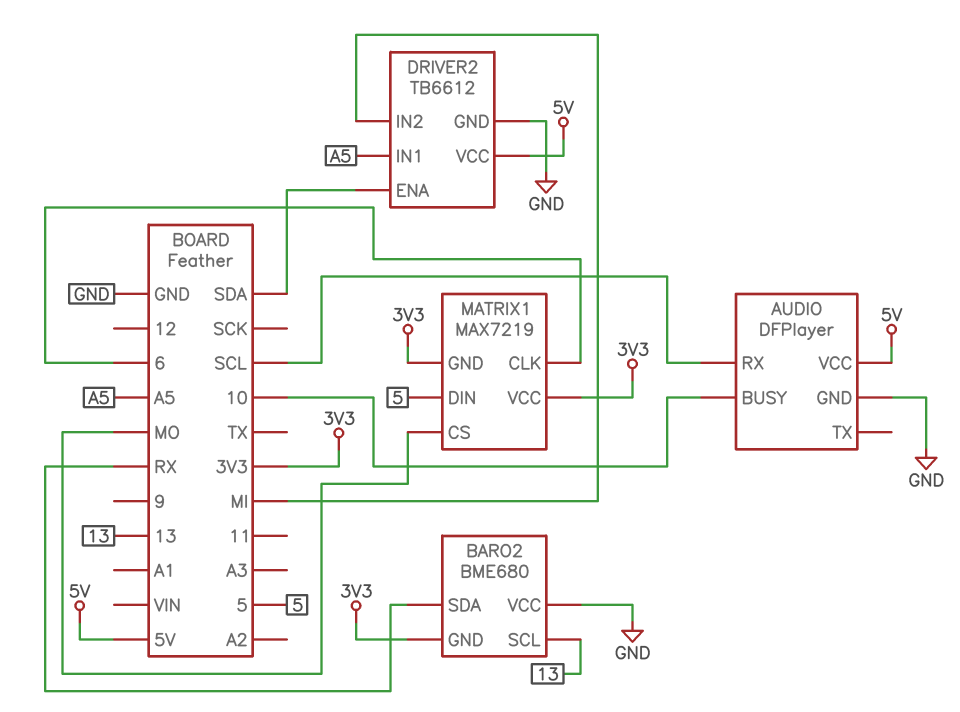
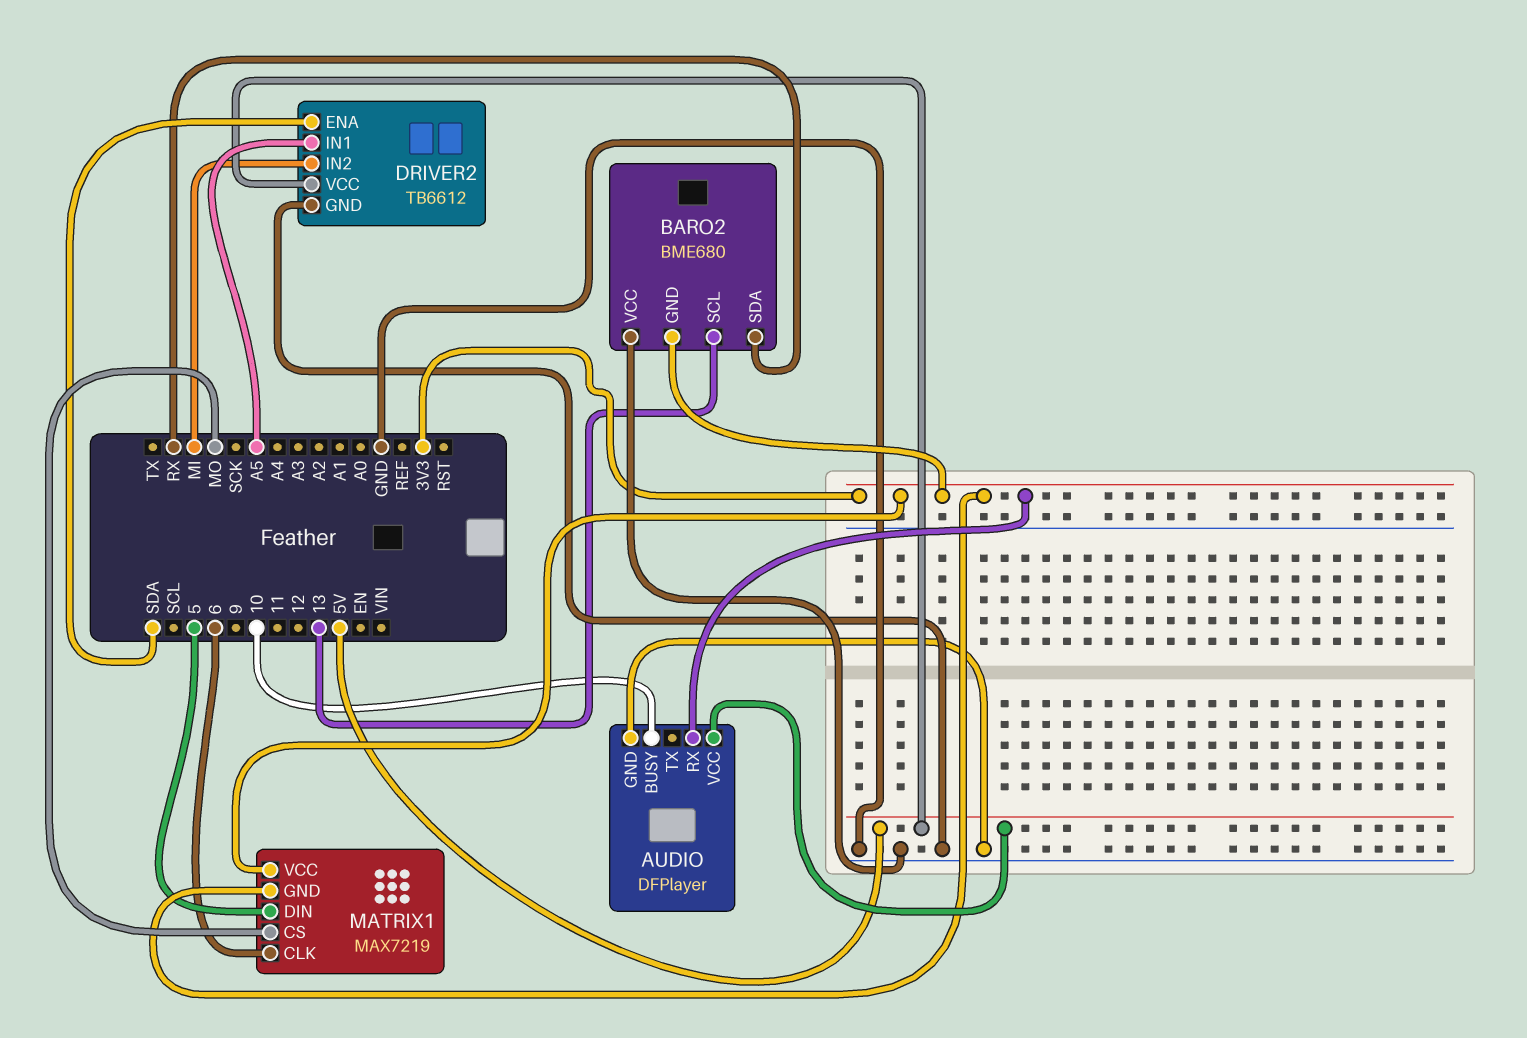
AUDIO pin RX: SCL -> 3V3

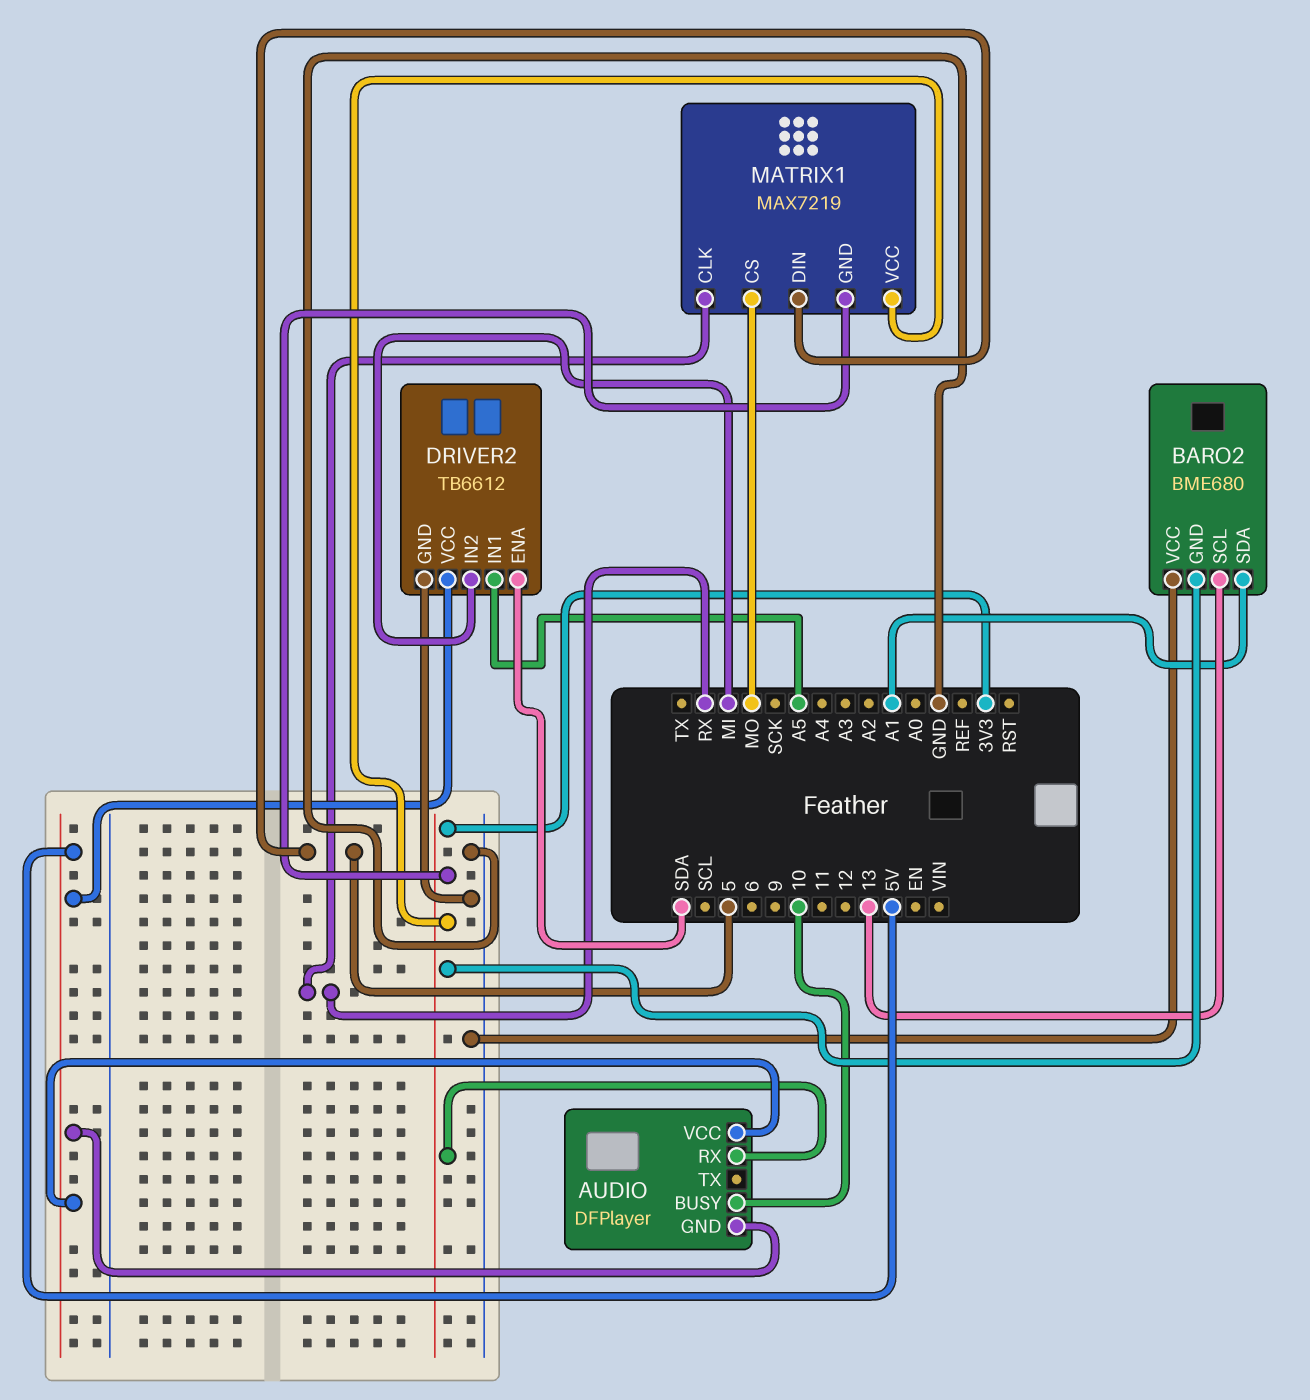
AUDIO pin GND: GND -> 5V
BARO2 pin SDA: RX -> A1
MATRIX1 pin CLK: 6 -> RX

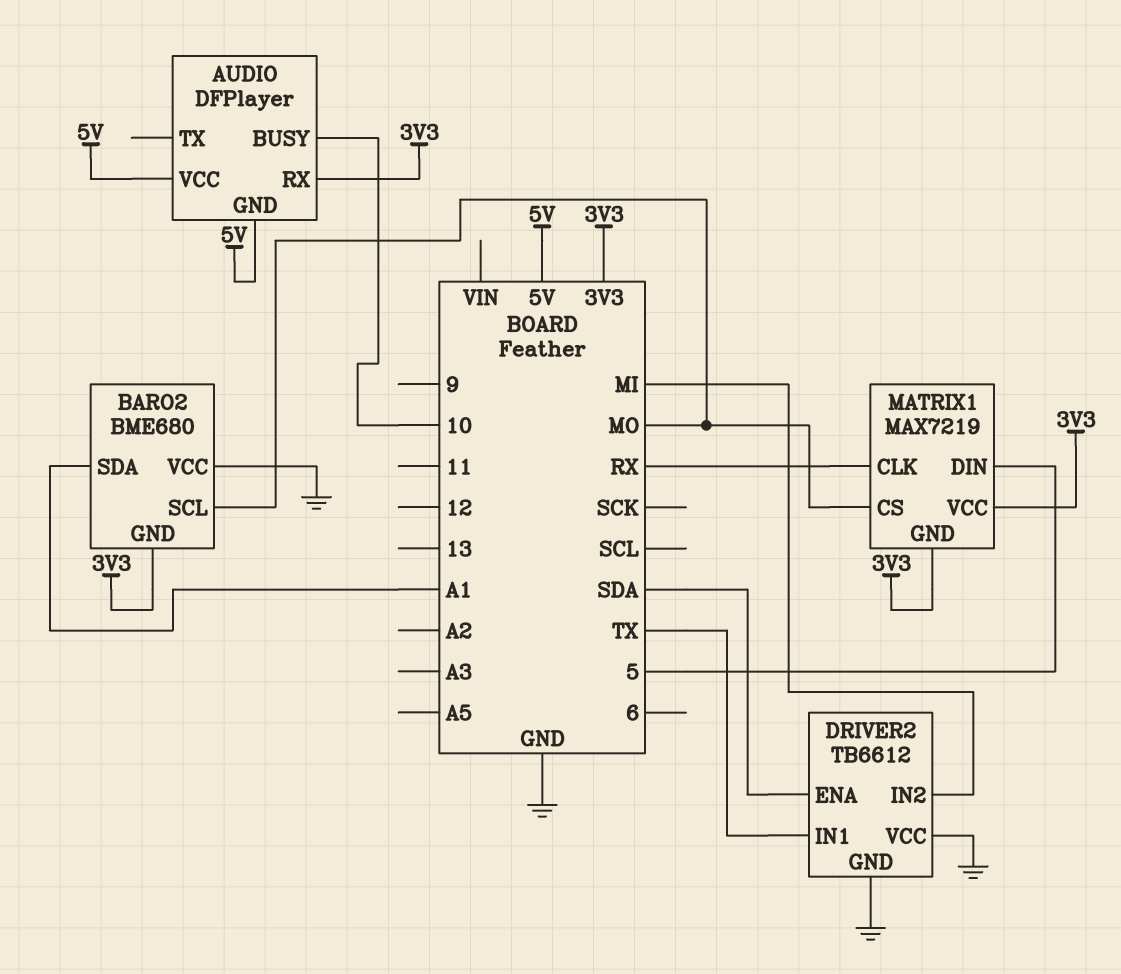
BARO2 pin SCL: 13 -> MO
DRIVER2 pin IN1: A5 -> TX
DRIVER2 pin VCC: 5V -> GND

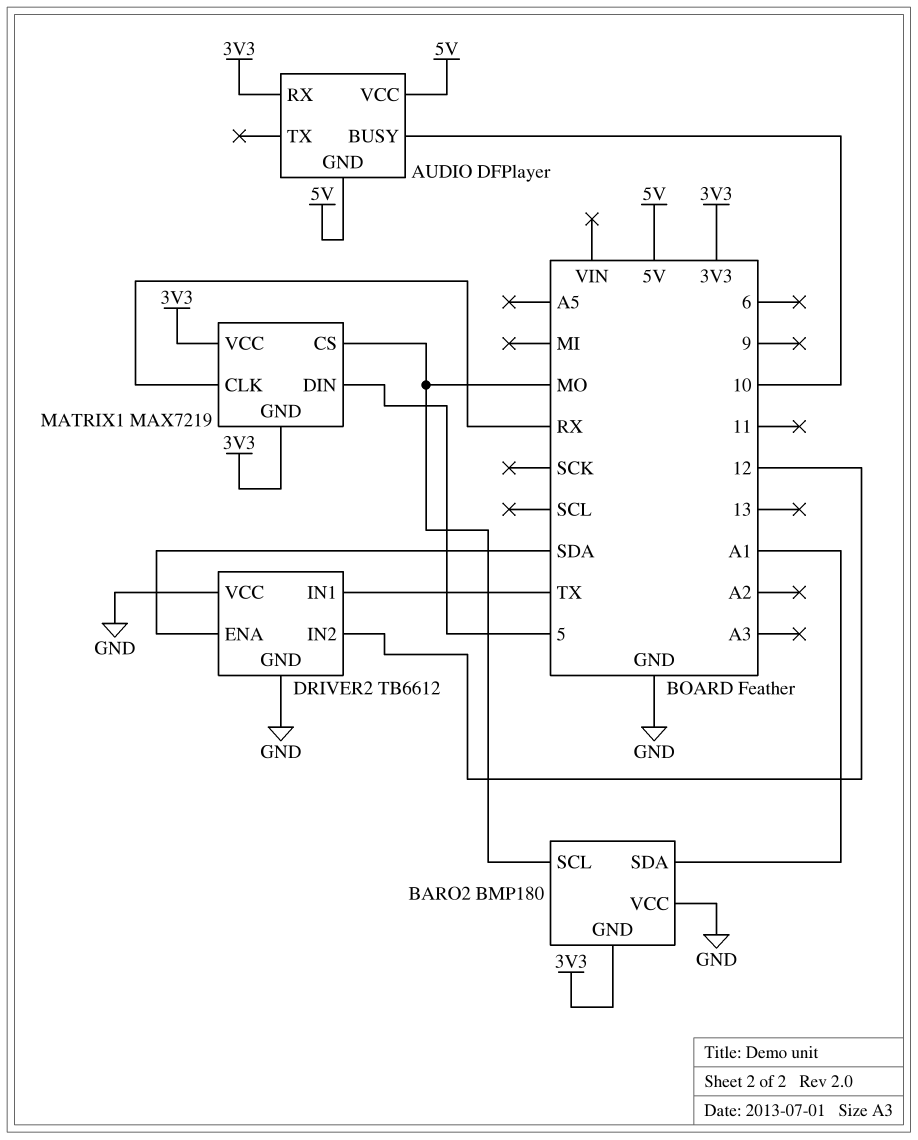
BARO2: BME680 -> BMP180
DRIVER2 pin IN2: MI -> 12

